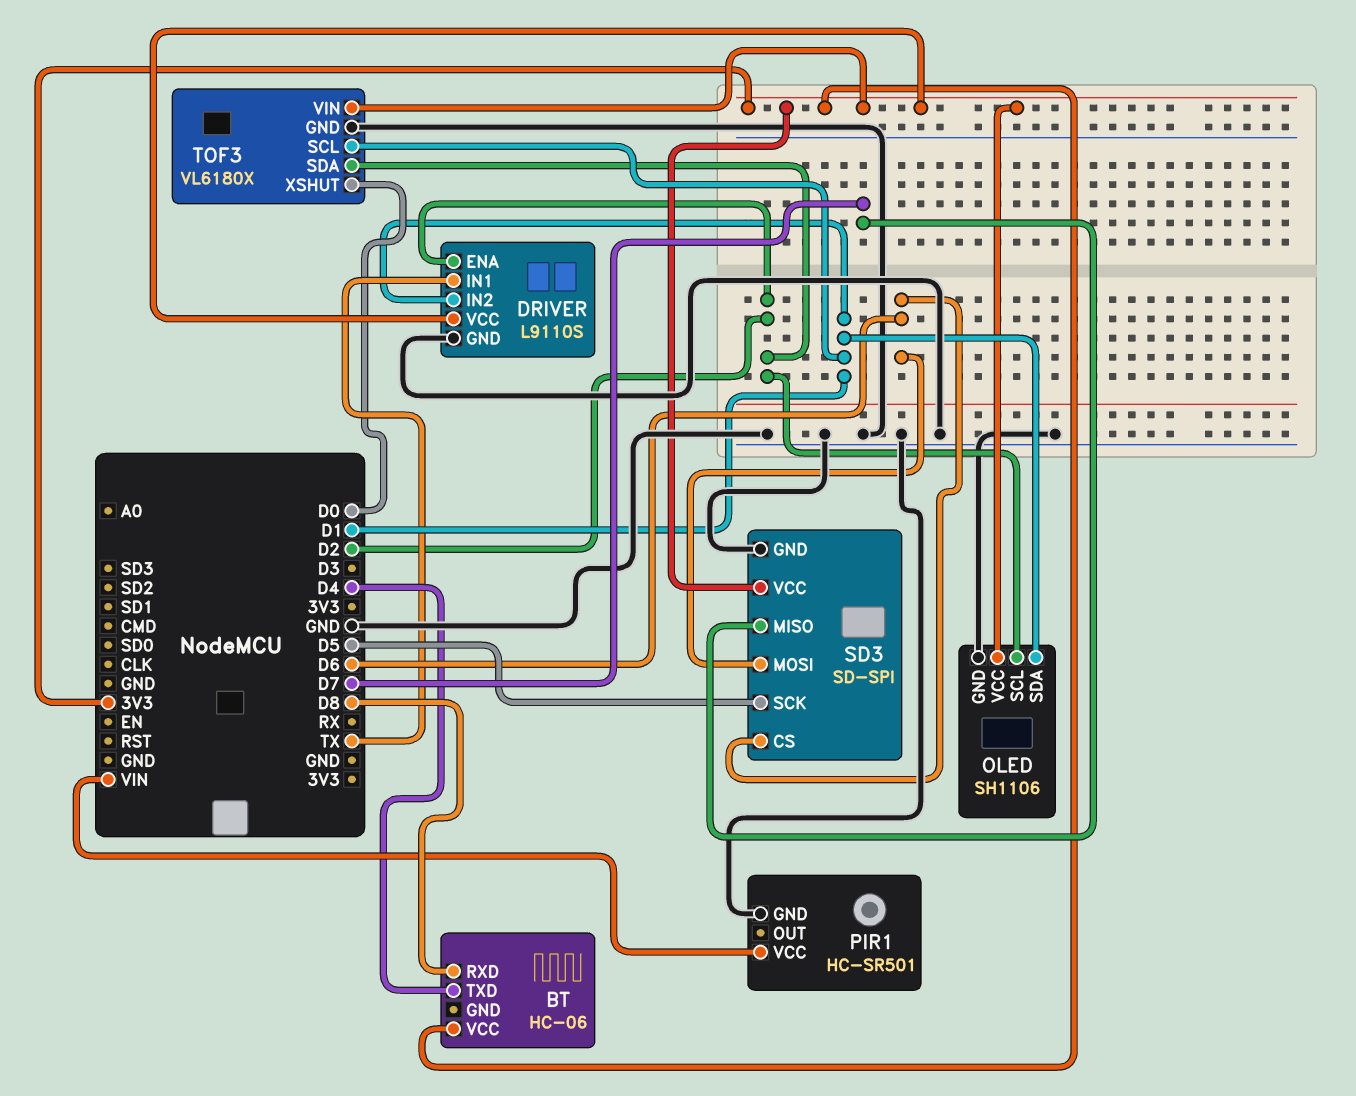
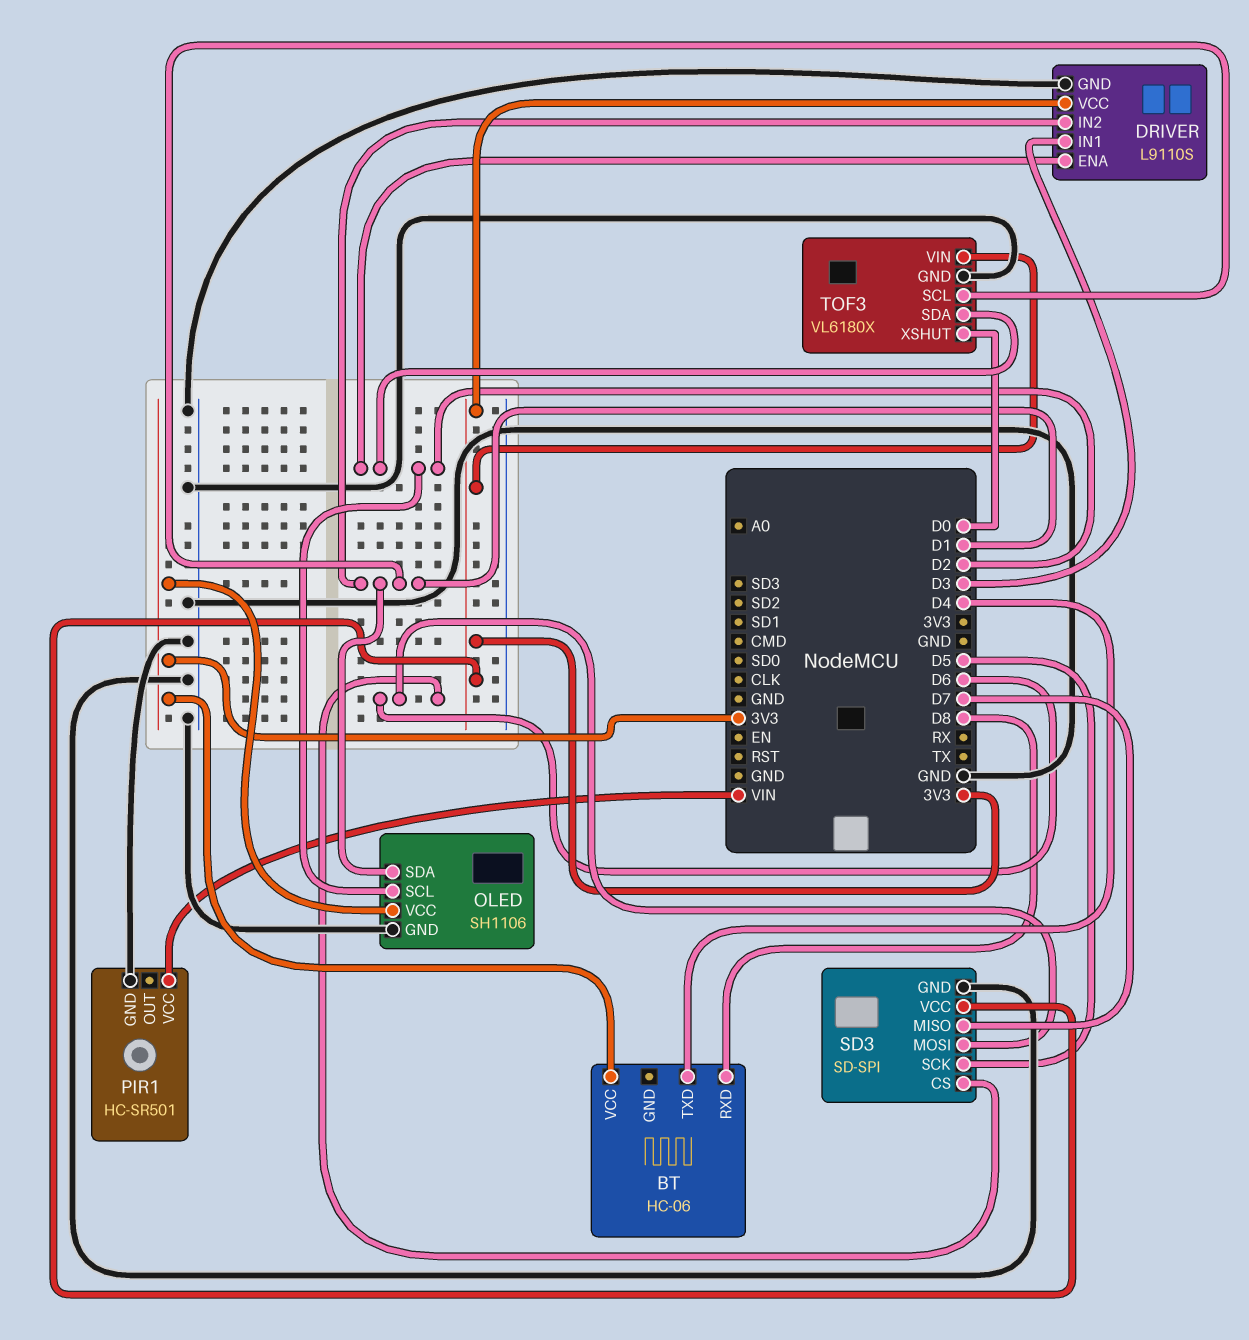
DRIVER pin IN1: TX -> D3

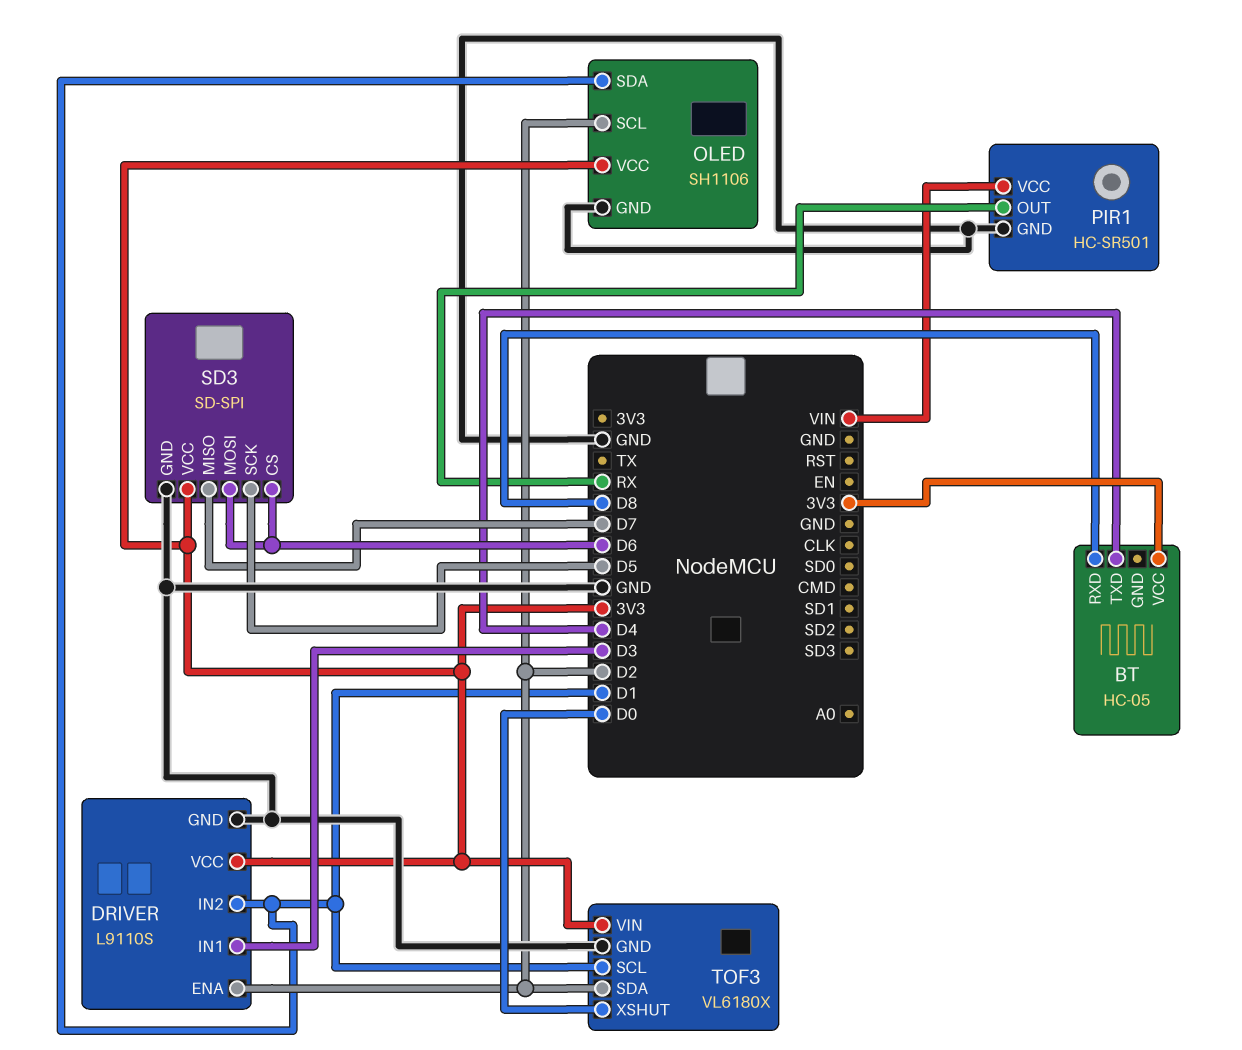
BT: HC-06 -> HC-05
PIR1 pin OUT: none -> RX

